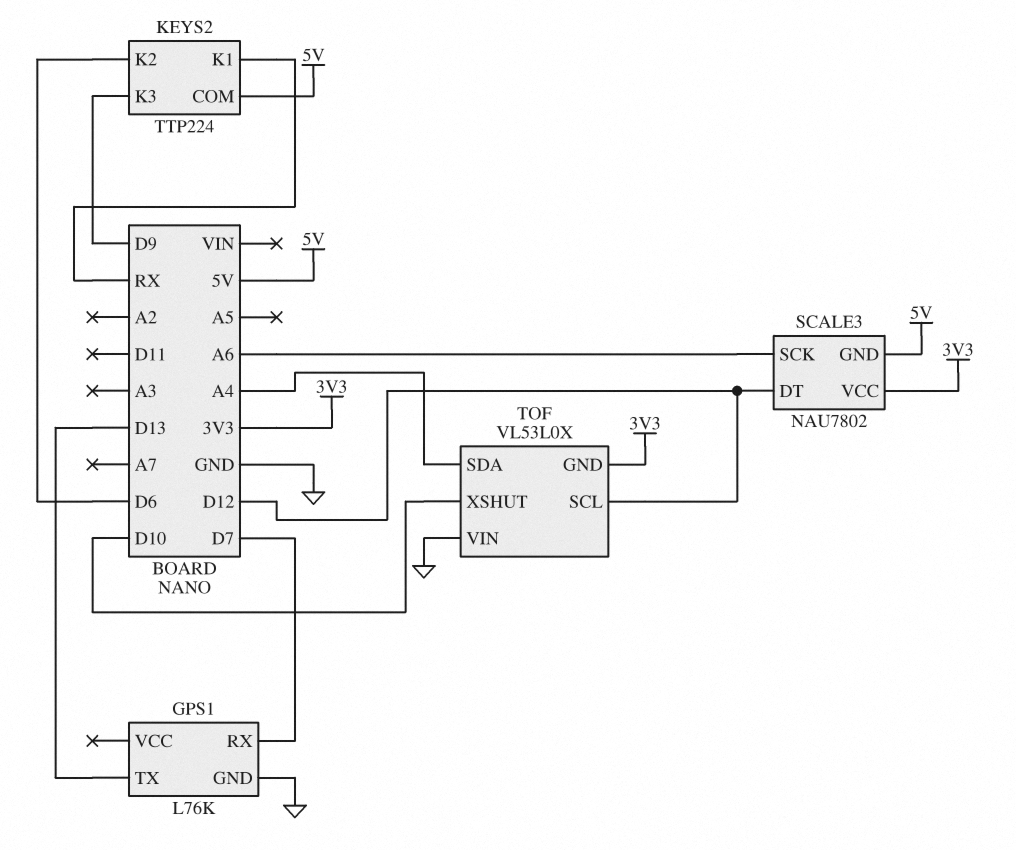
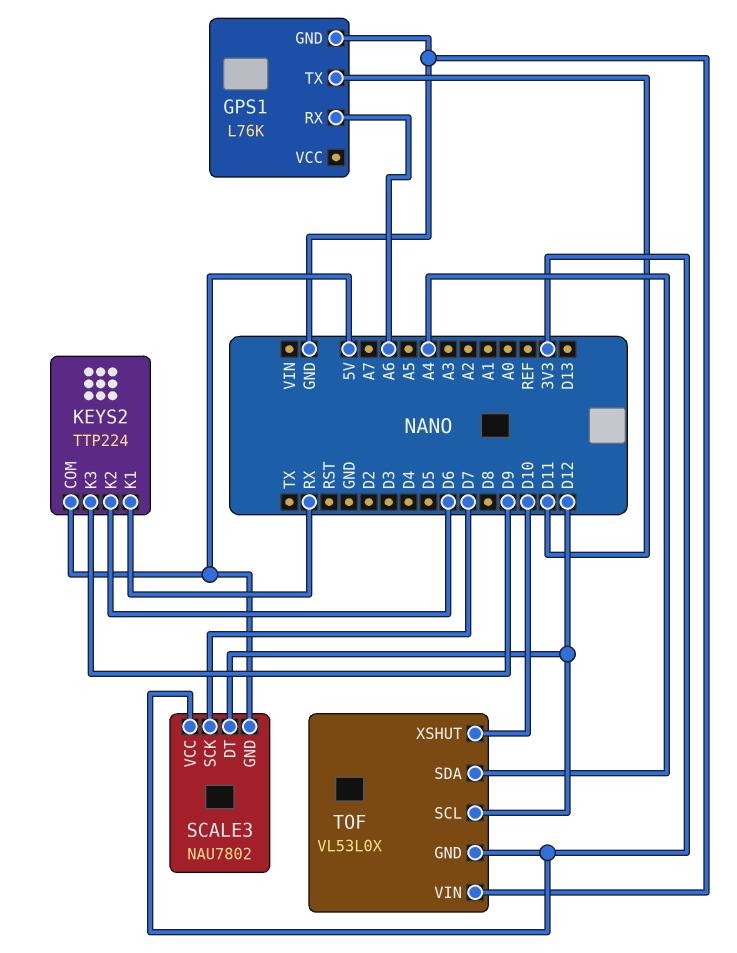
GPS1 pin RX: D7 -> A6
GPS1 pin TX: D13 -> D11
SCALE3 pin SCK: A6 -> D7

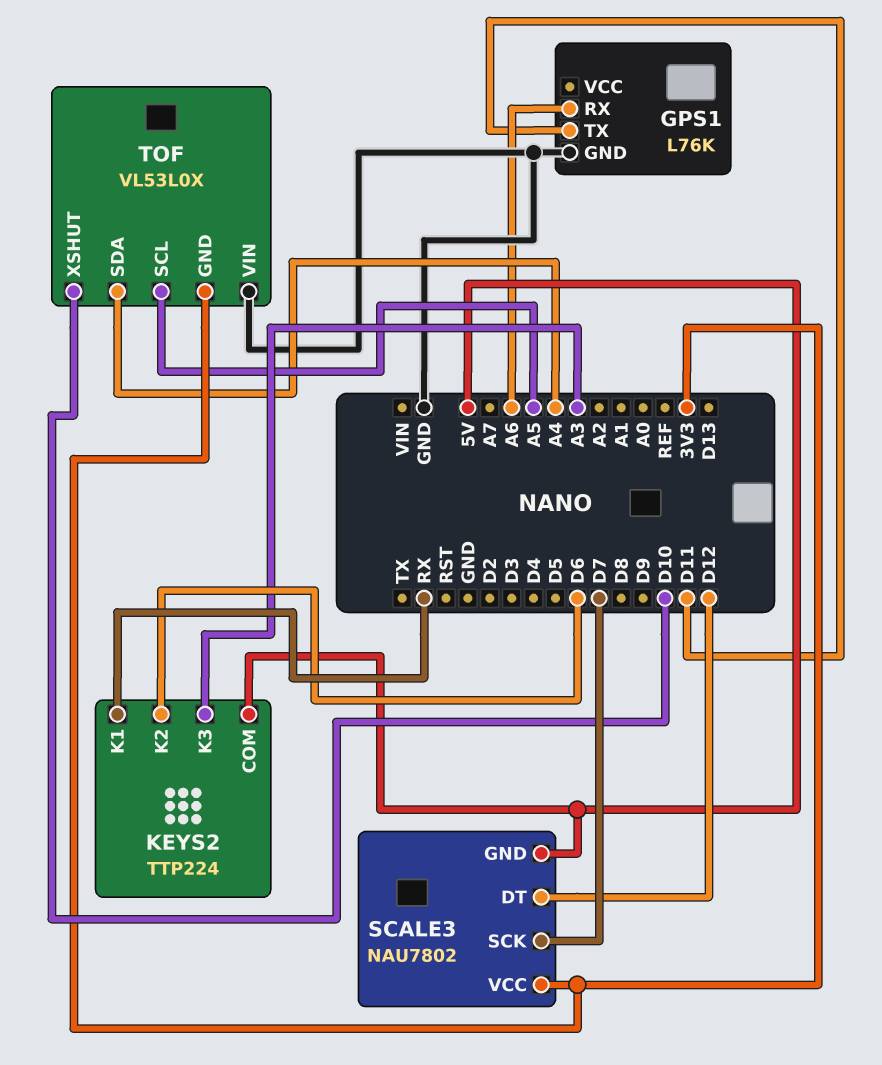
KEYS2 pin K3: D9 -> A3
TOF pin SCL: D12 -> A5

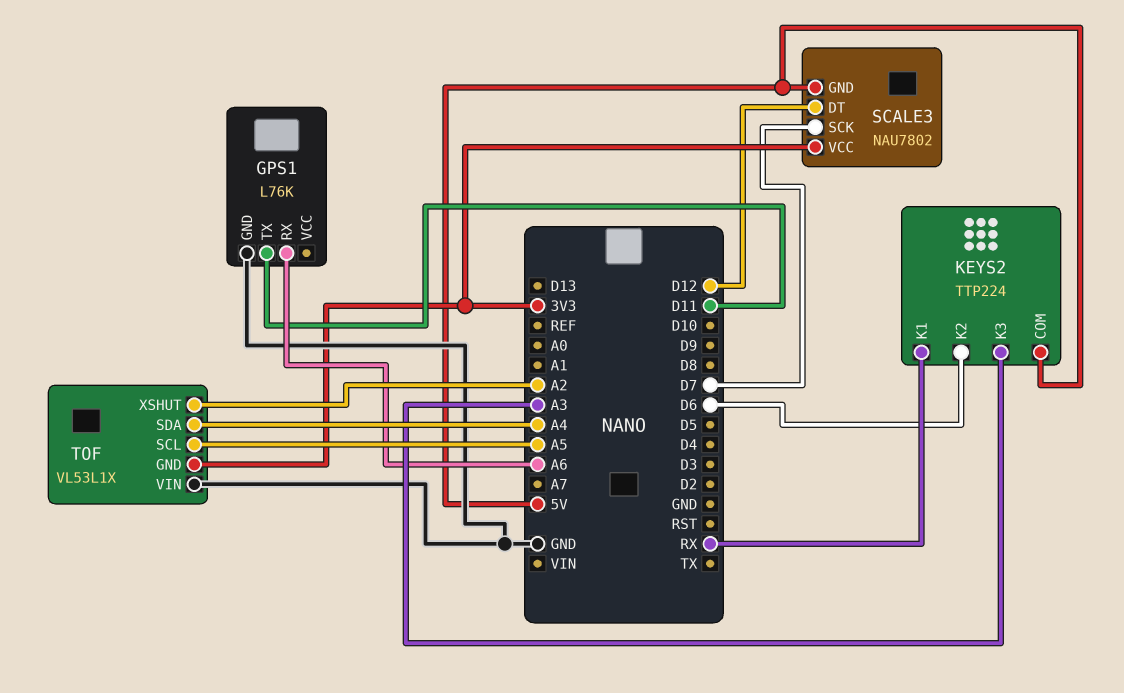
TOF: VL53L0X -> VL53L1X
TOF pin XSHUT: D10 -> A2

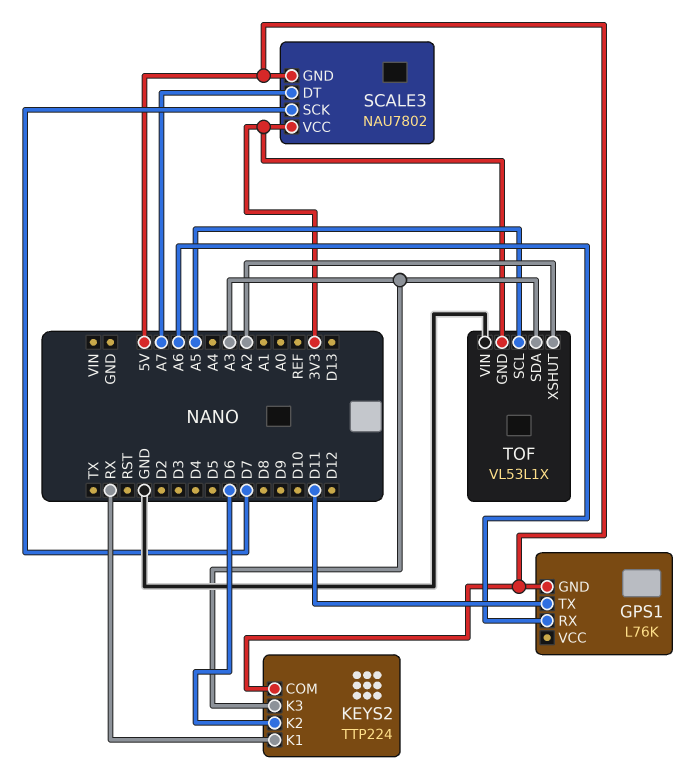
GPS1 pin GND: GND -> 5V
SCALE3 pin DT: D12 -> A7
TOF pin SDA: A4 -> A3

